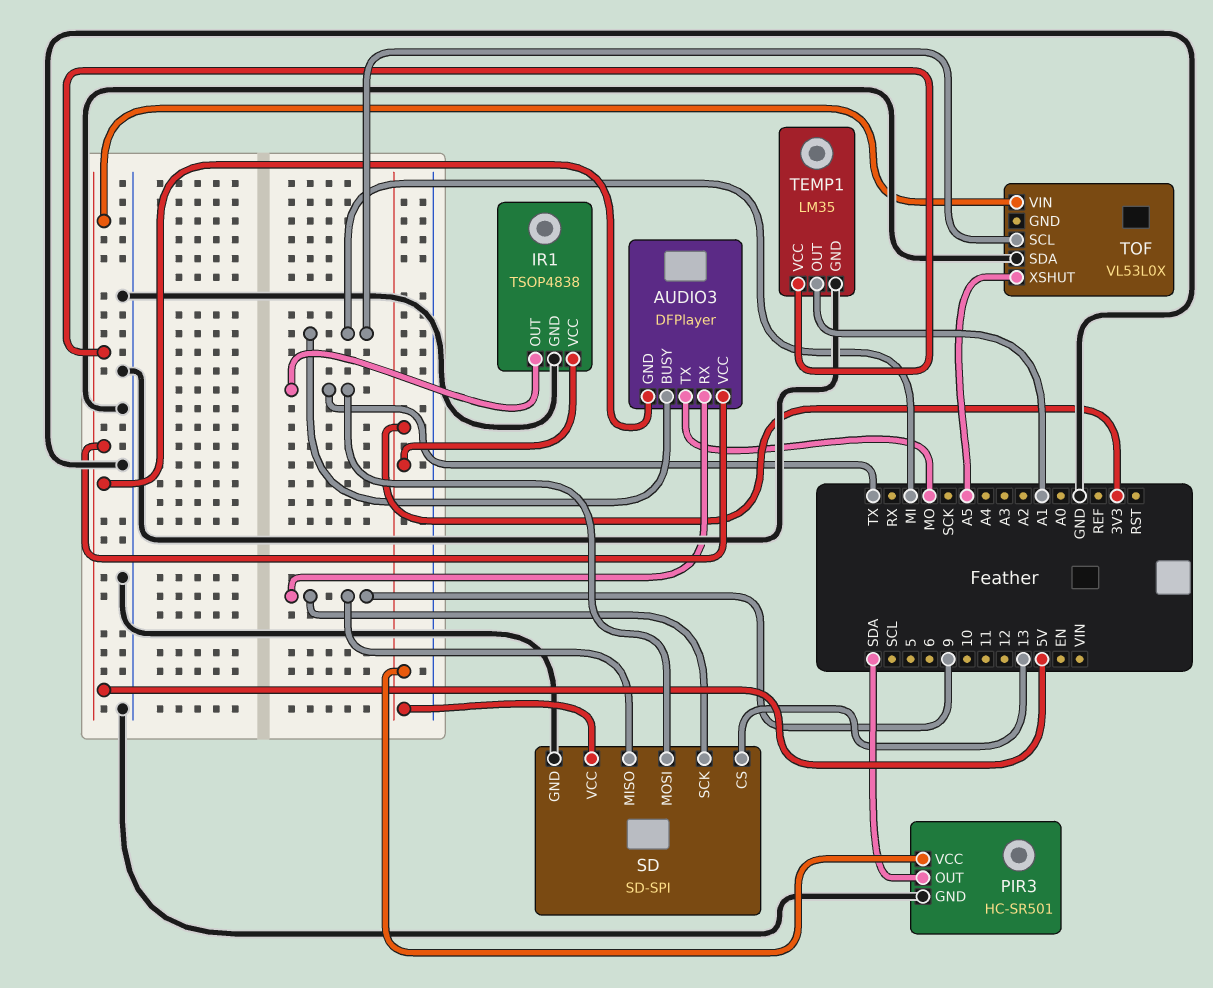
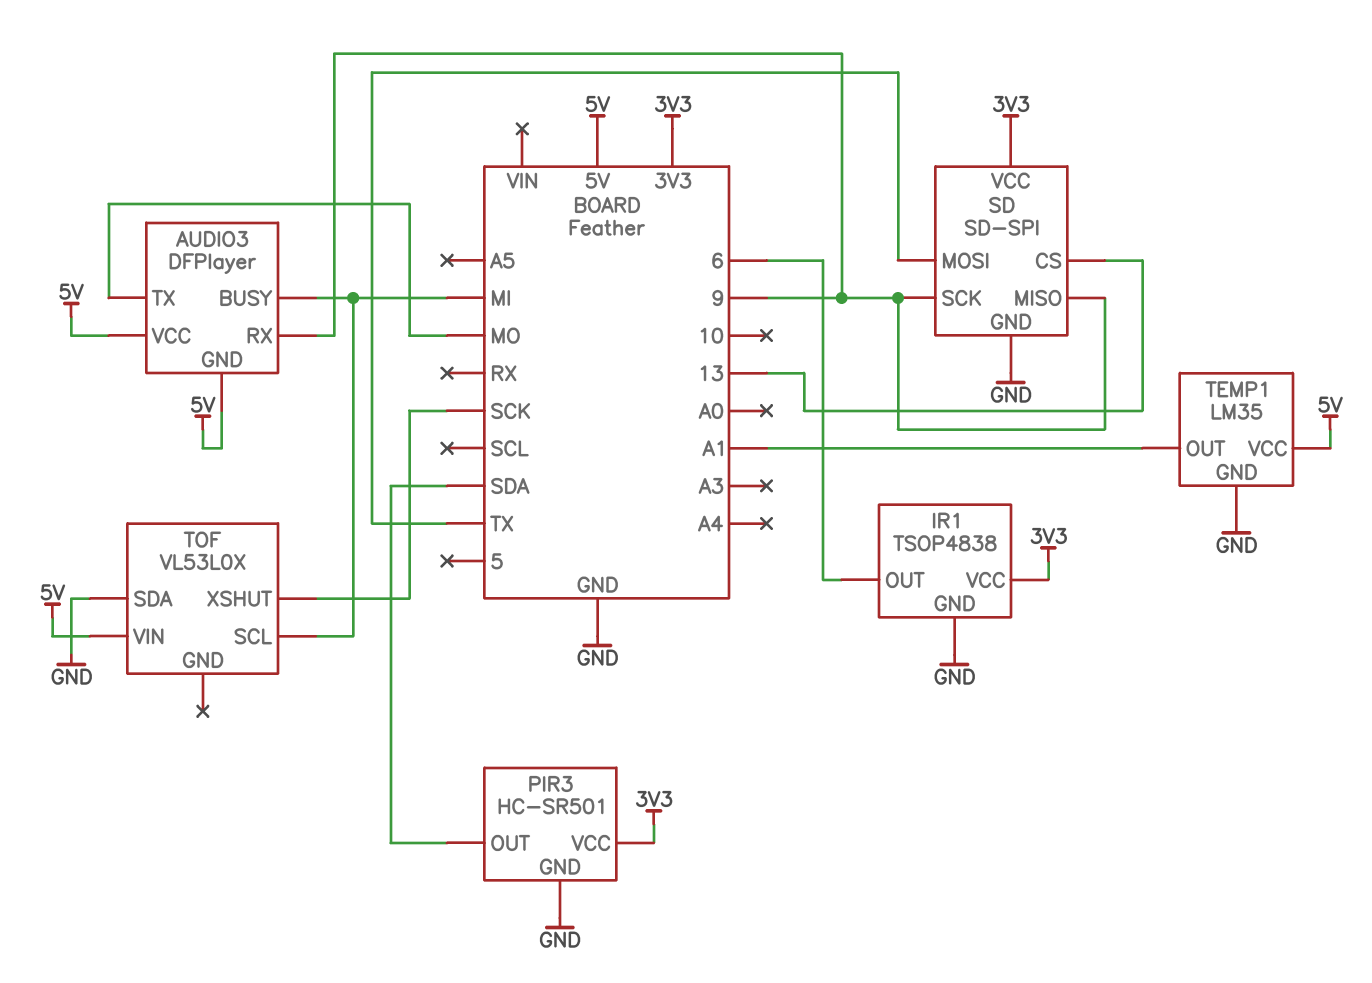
IR1 pin OUT: TX -> 6
TOF pin XSHUT: A5 -> SCK

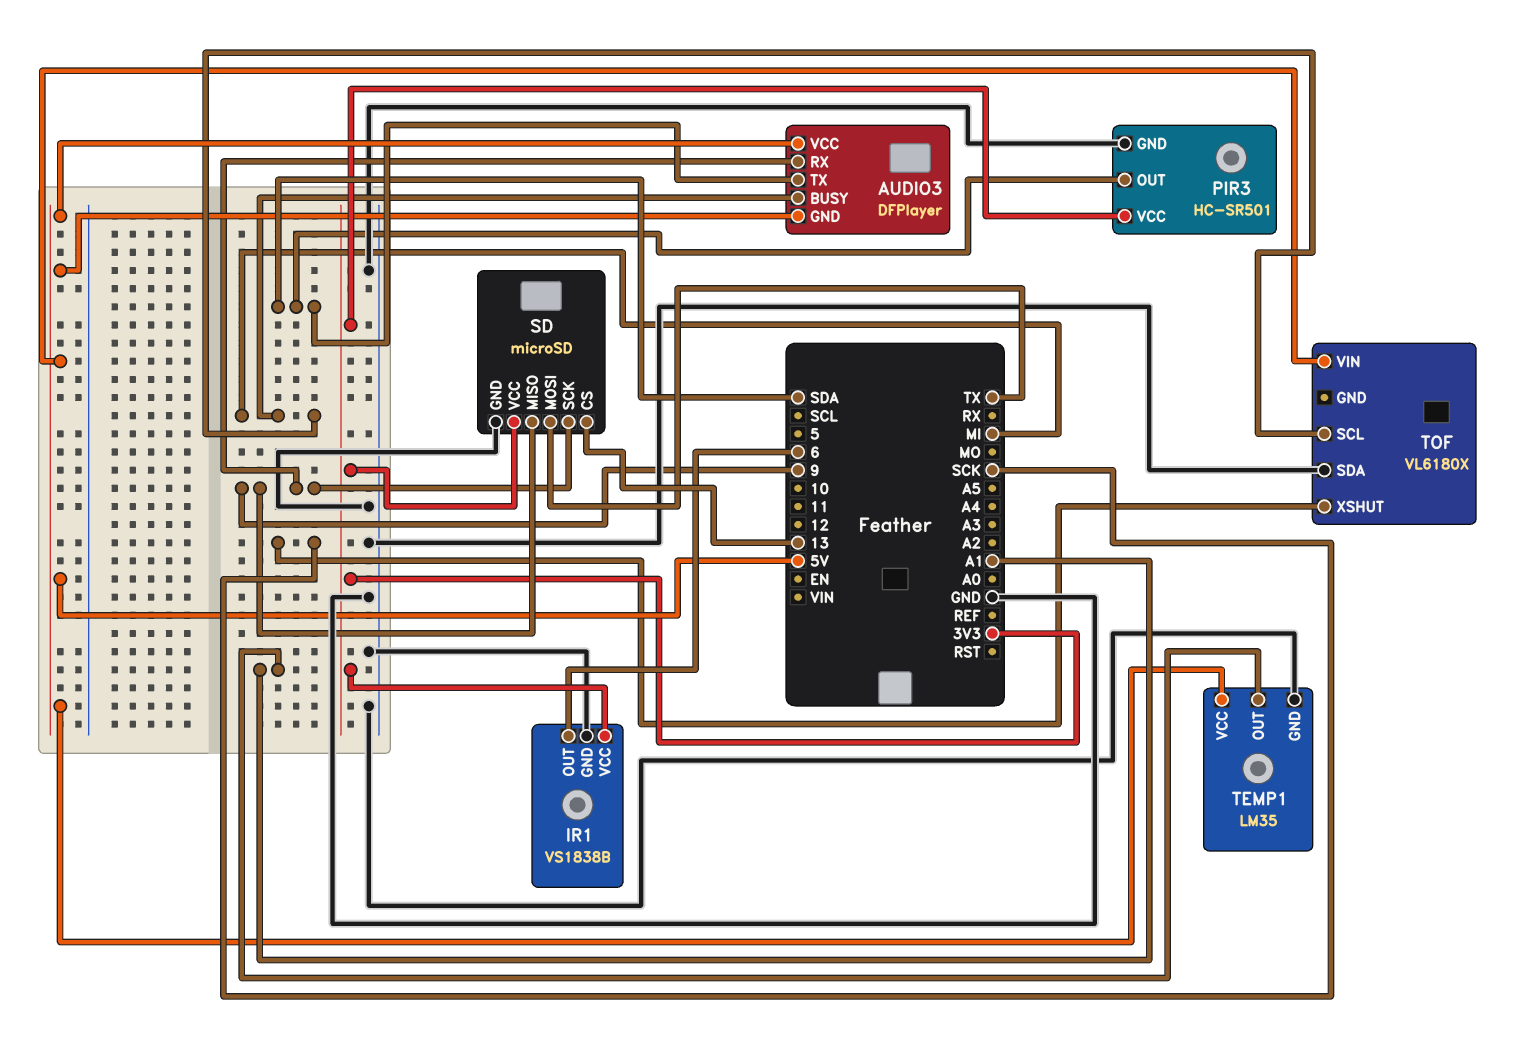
AUDIO3 pin TX: MO -> SDA
IR1: TSOP4838 -> VS1838B
SD: SD-SPI -> microSD
TOF: VL53L0X -> VL6180X

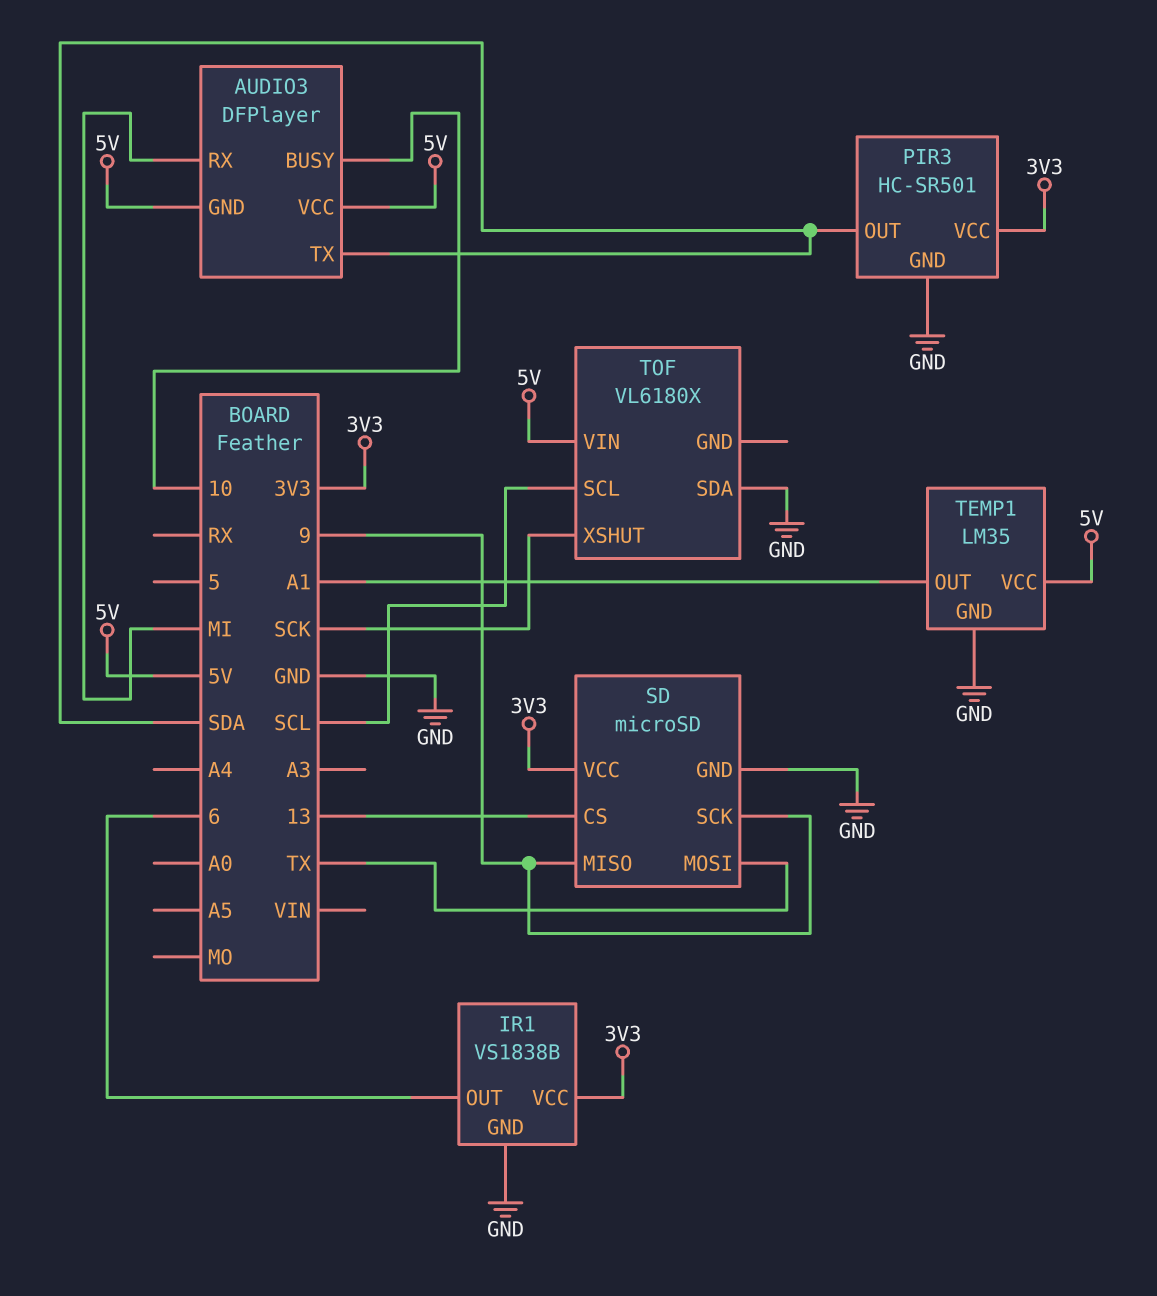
AUDIO3 pin BUSY: MI -> 10
AUDIO3 pin RX: 9 -> MI
TOF pin SCL: MI -> SCL

